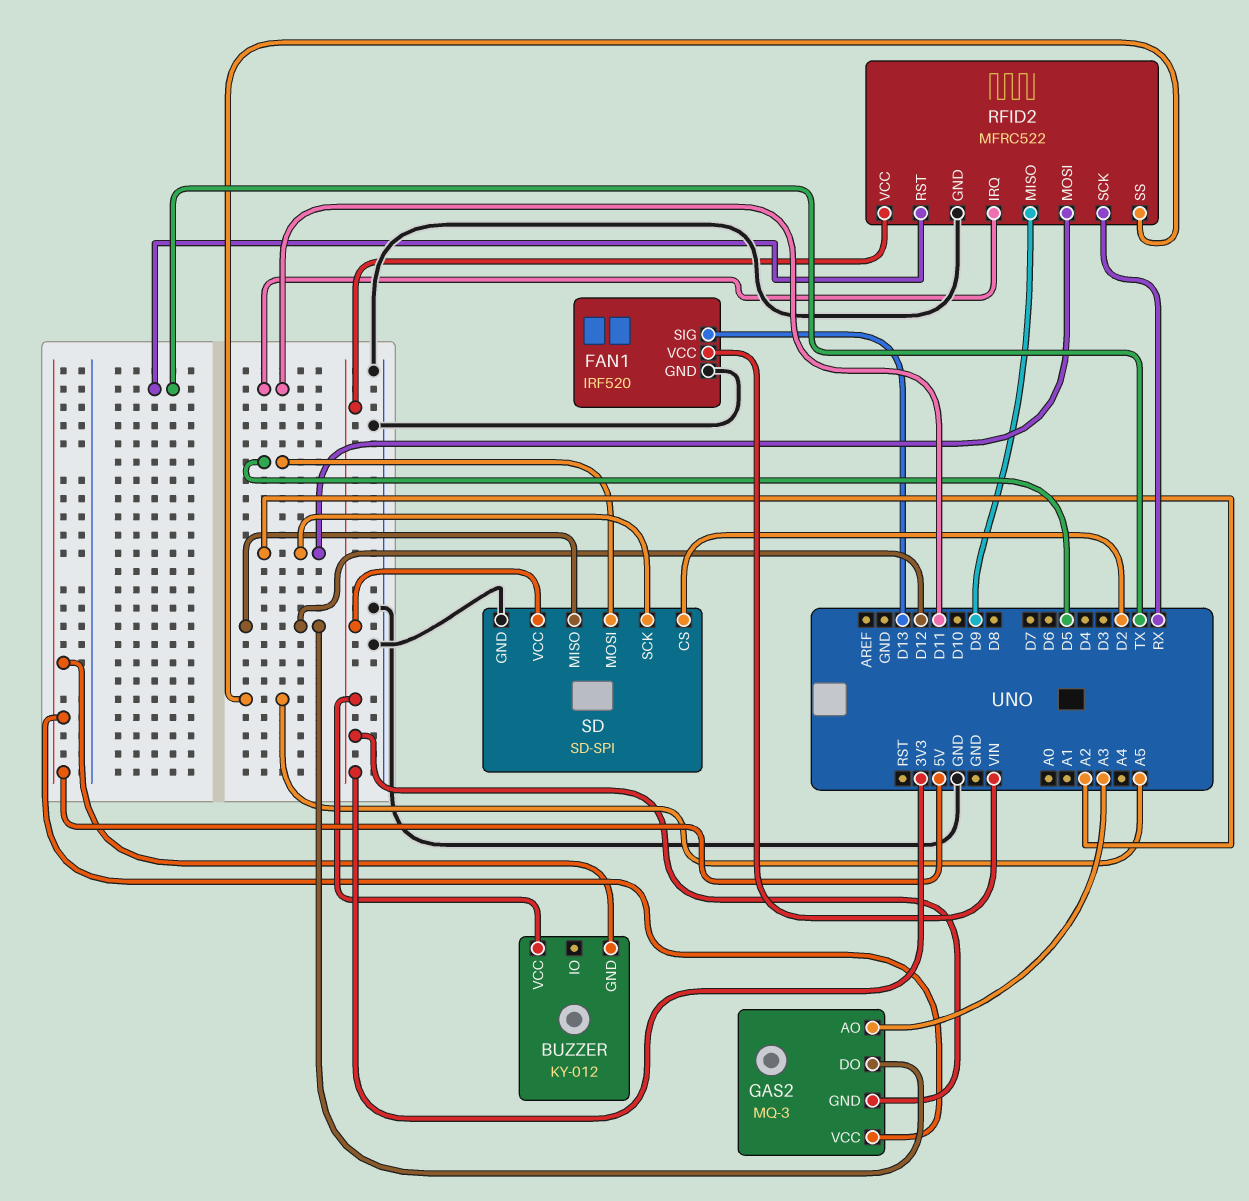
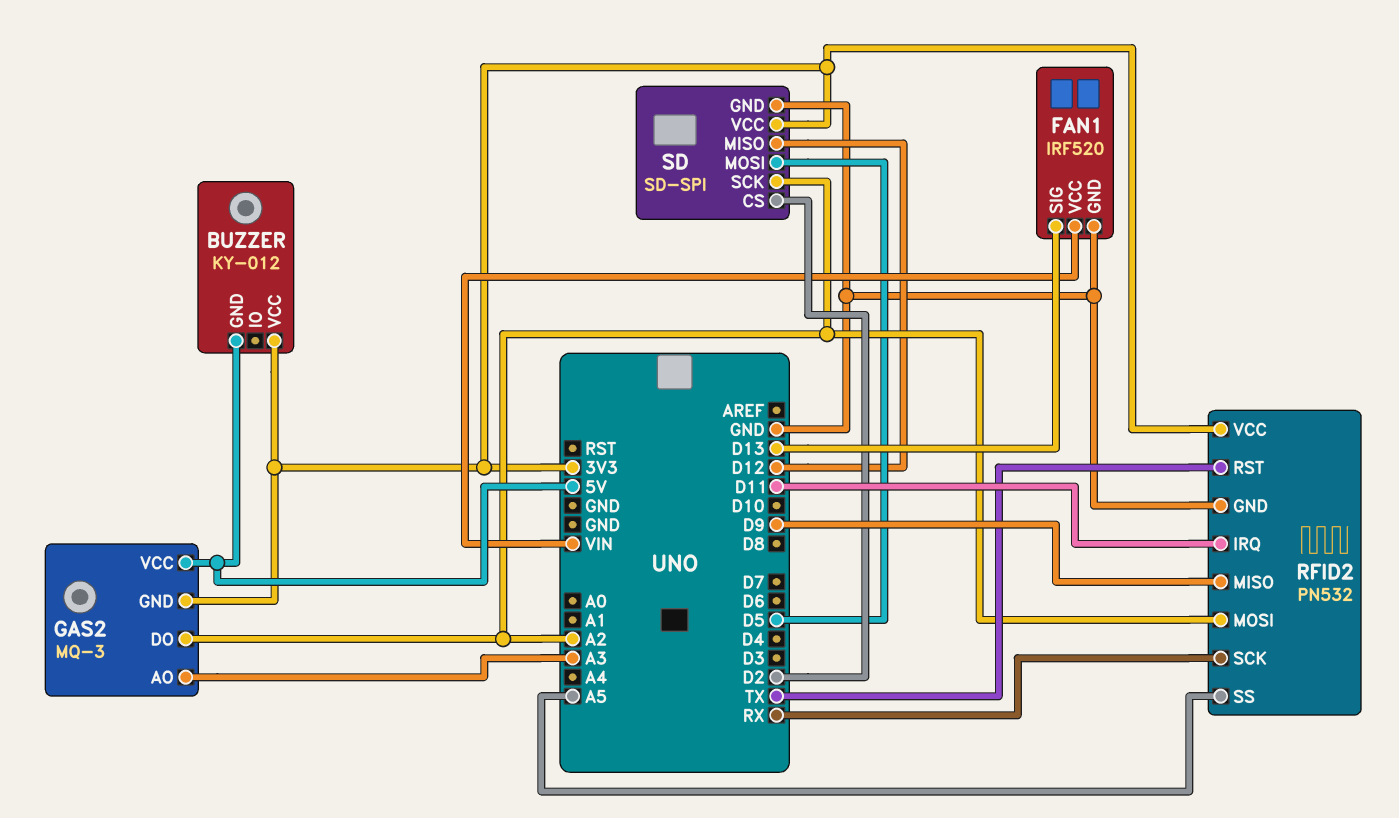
GAS2 pin DO: D12 -> A2
RFID2: MFRC522 -> PN532

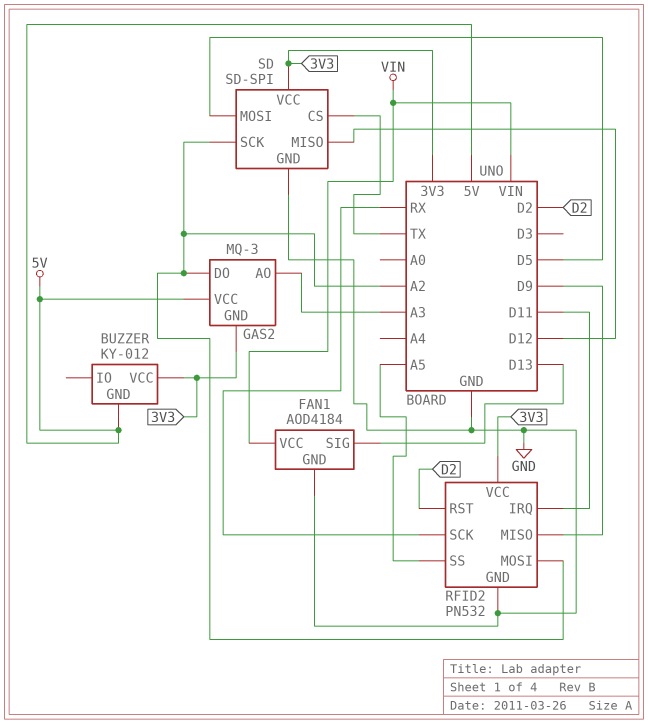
FAN1: IRF520 -> AOD4184
RFID2 pin RST: TX -> D2
SD pin CS: D2 -> TX

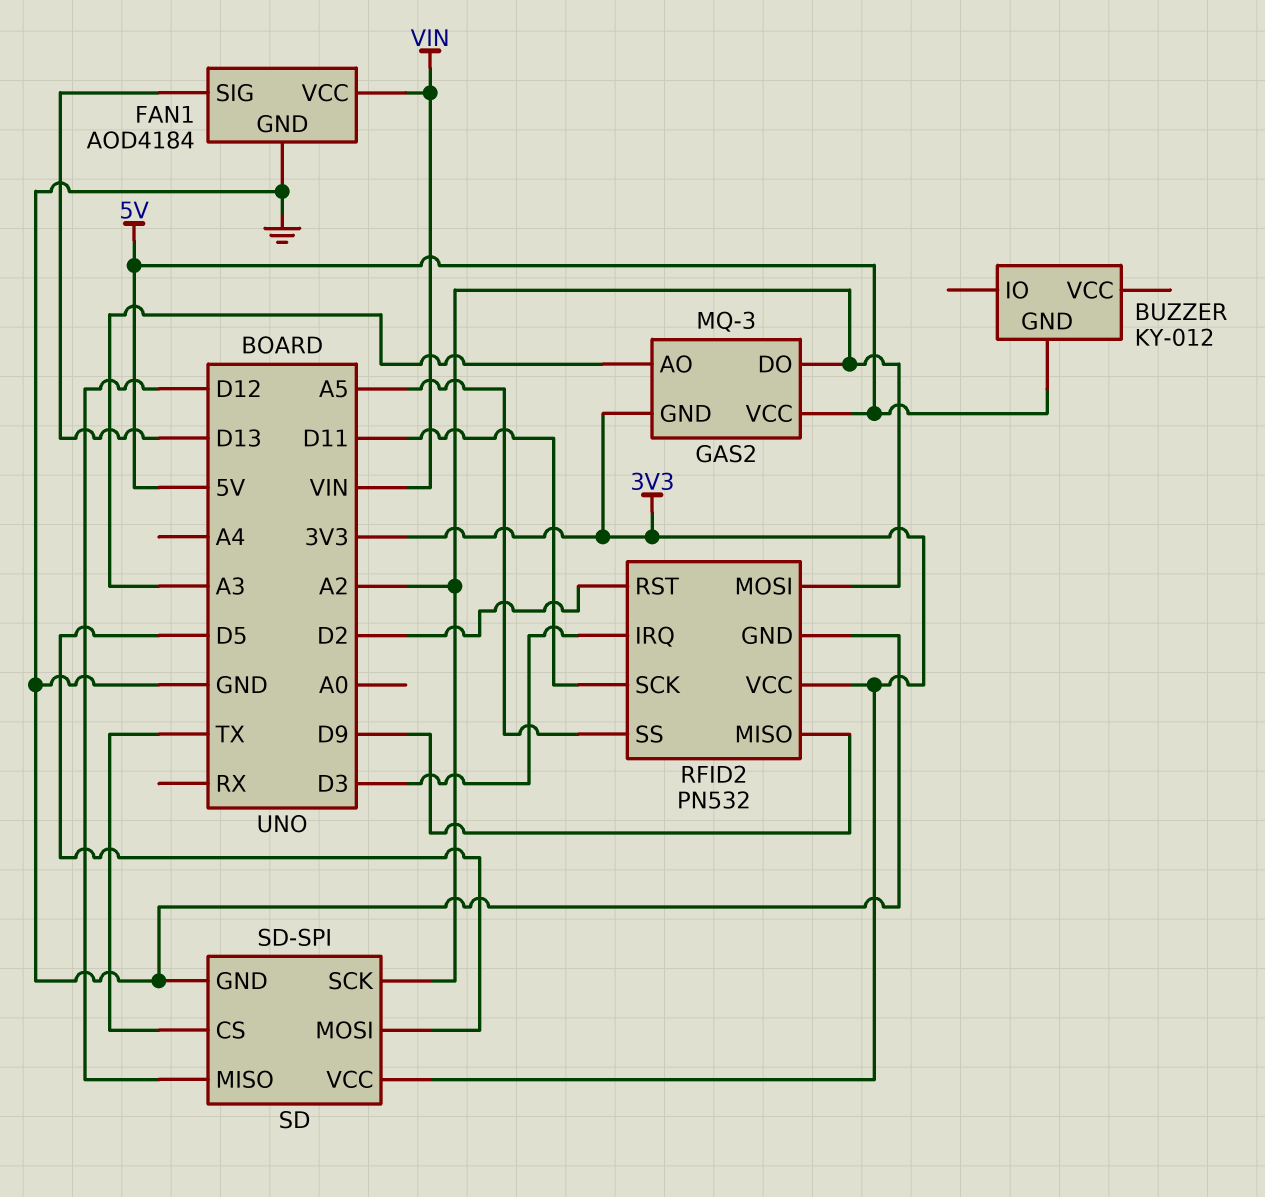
BUZZER pin VCC: 3V3 -> none
RFID2 pin IRQ: D11 -> D3
RFID2 pin SCK: RX -> D11

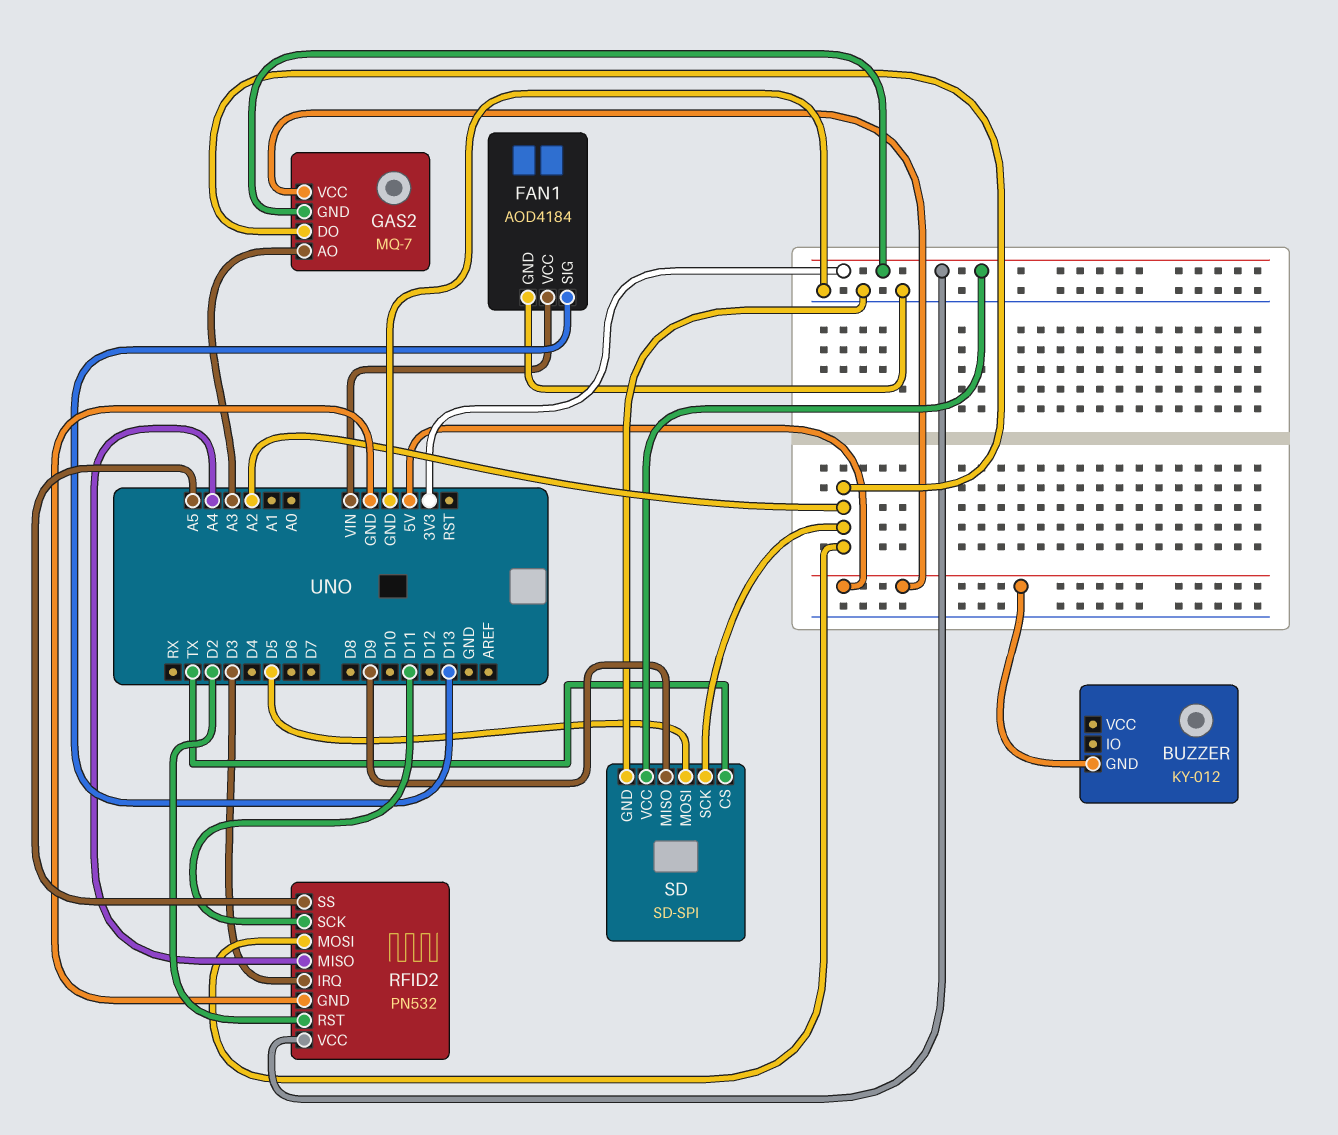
GAS2: MQ-3 -> MQ-7
RFID2 pin MISO: D9 -> A4
SD pin MISO: D12 -> D9

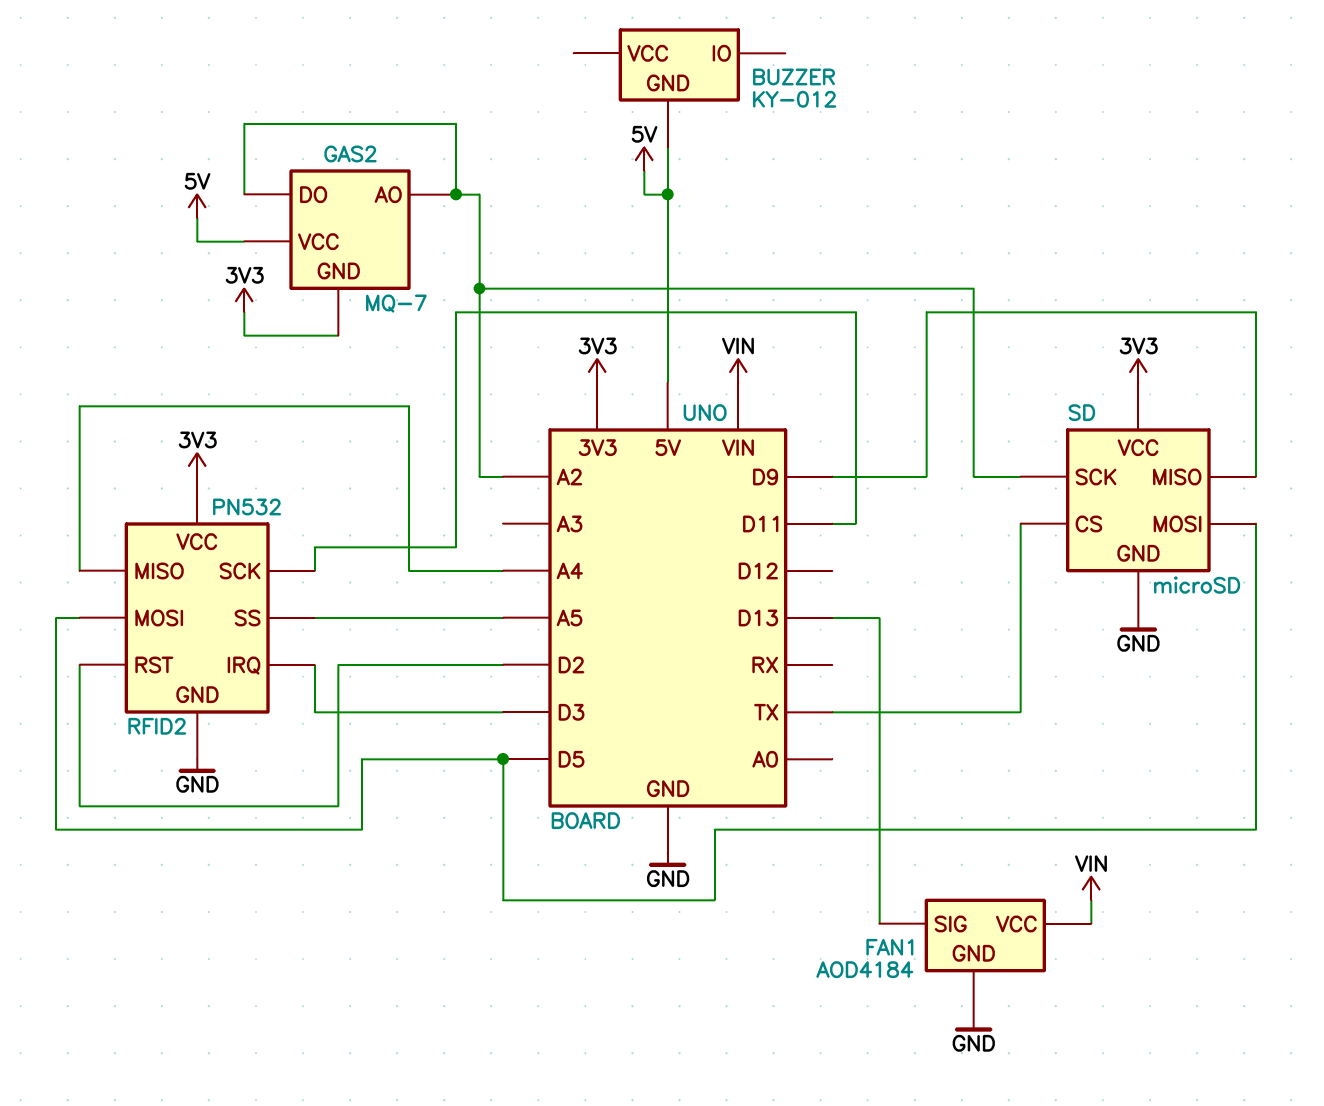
GAS2 pin AO: A3 -> A2
RFID2 pin MOSI: A2 -> D5
SD: SD-SPI -> microSD

